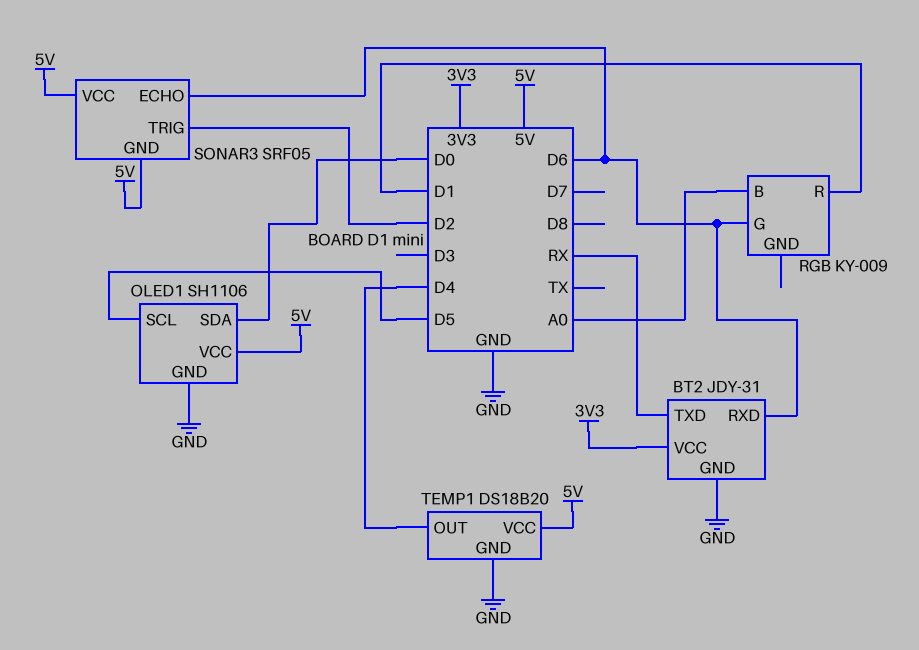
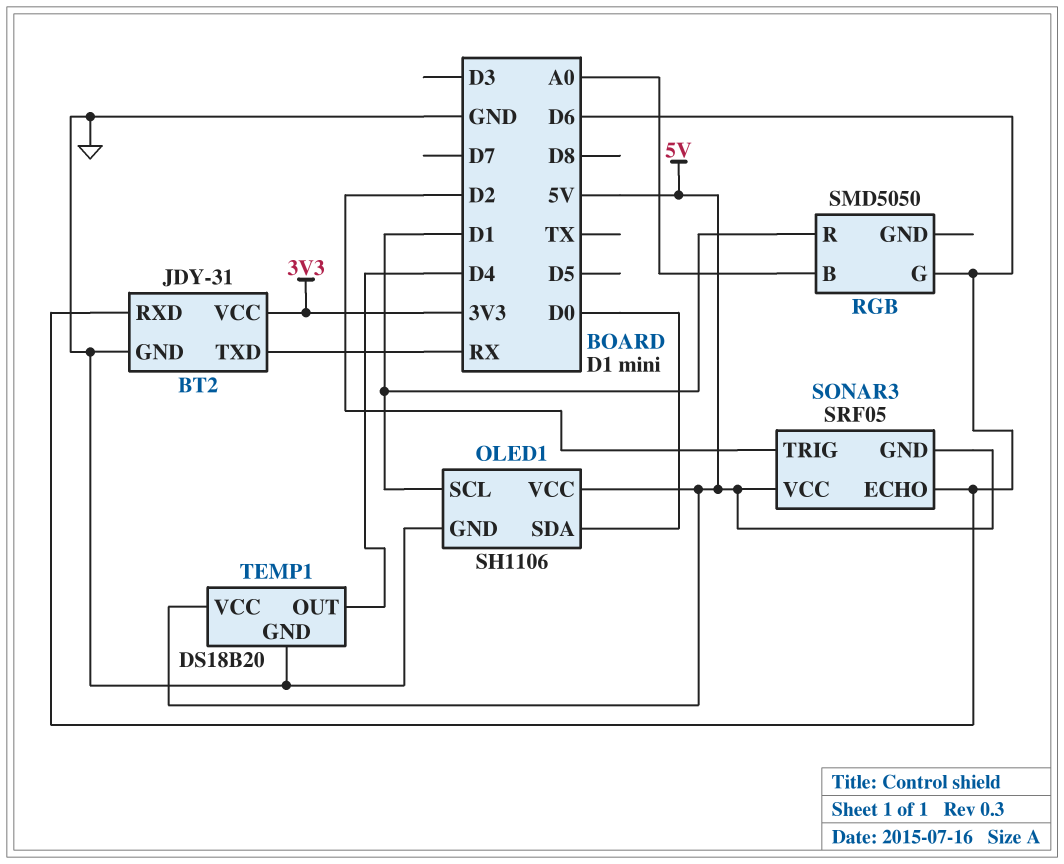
OLED1 pin SCL: D5 -> D1
RGB: KY-009 -> SMD5050

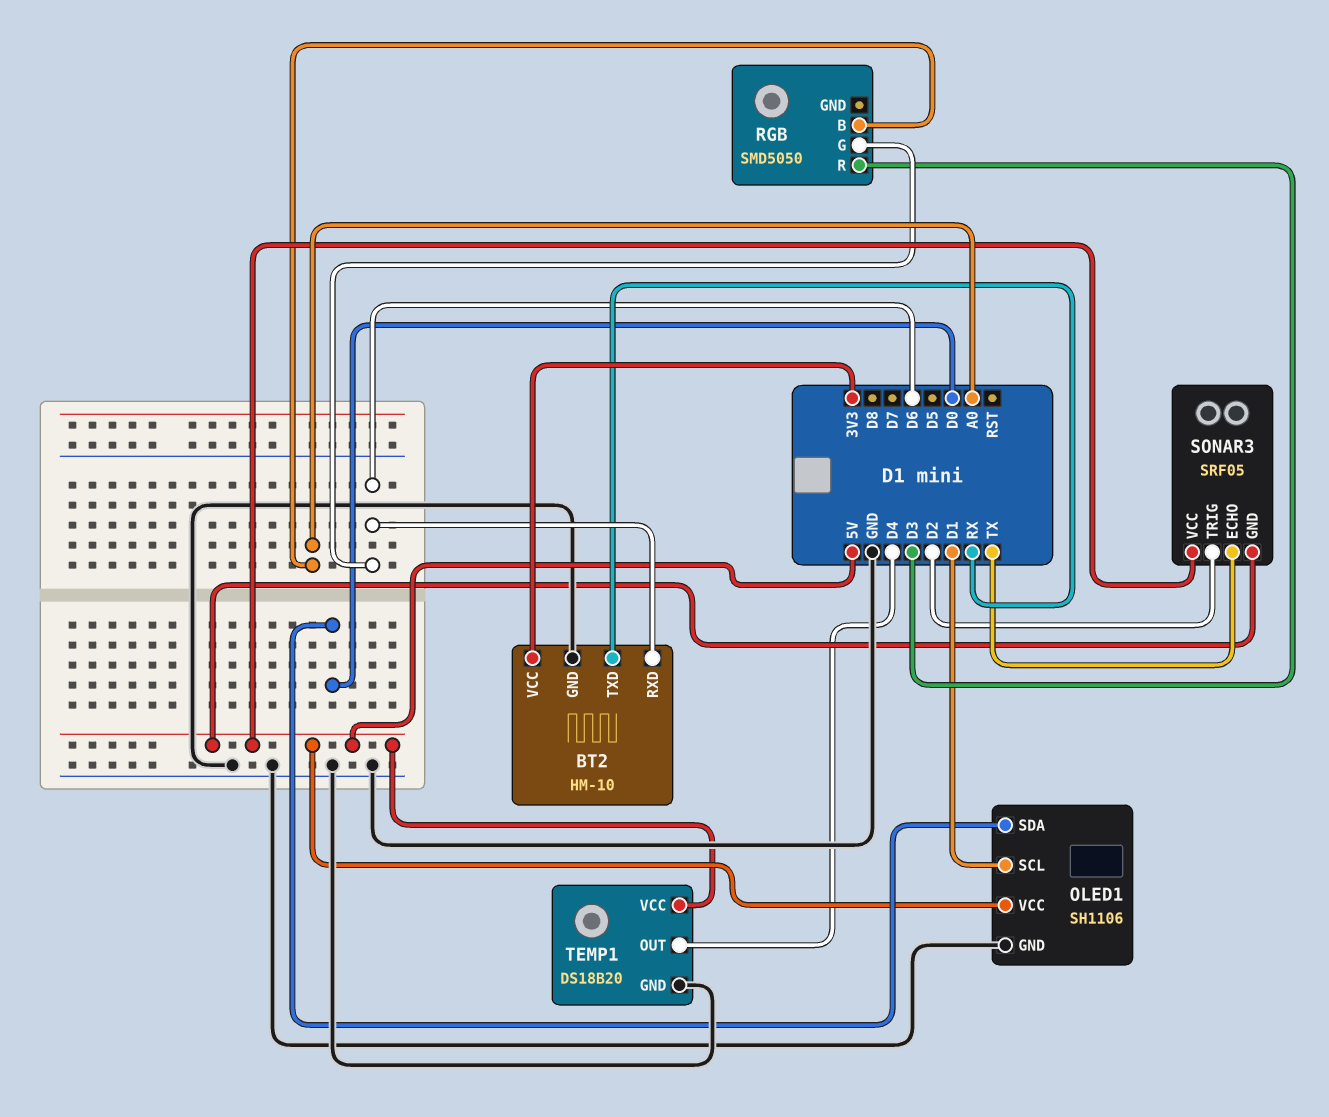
BT2: JDY-31 -> HM-10
RGB pin R: D1 -> D3
SONAR3 pin ECHO: D6 -> TX

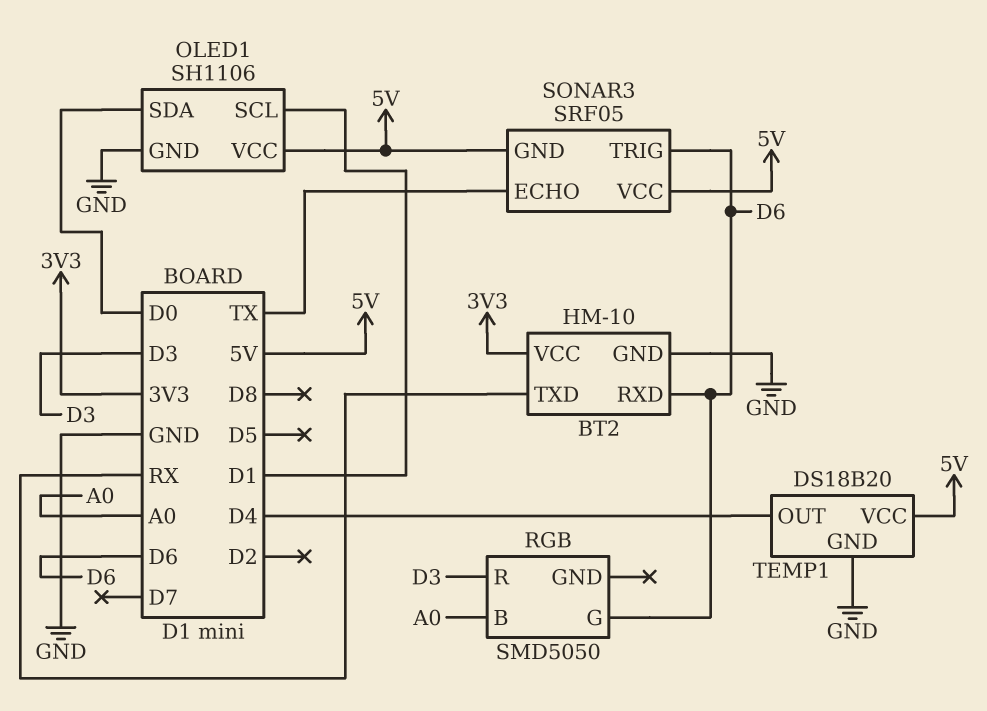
SONAR3 pin TRIG: D2 -> D6

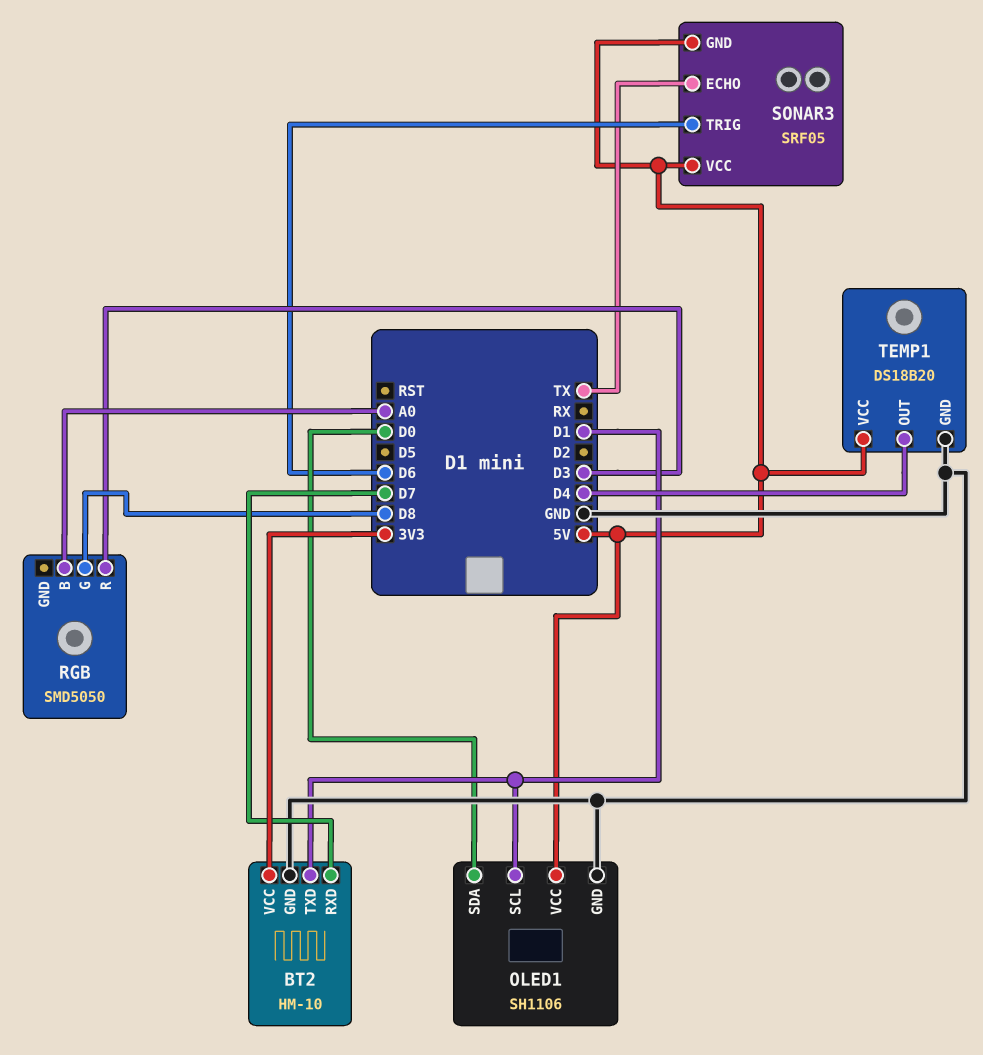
BT2 pin RXD: D6 -> D7
BT2 pin TXD: RX -> D1
RGB pin G: D6 -> D8

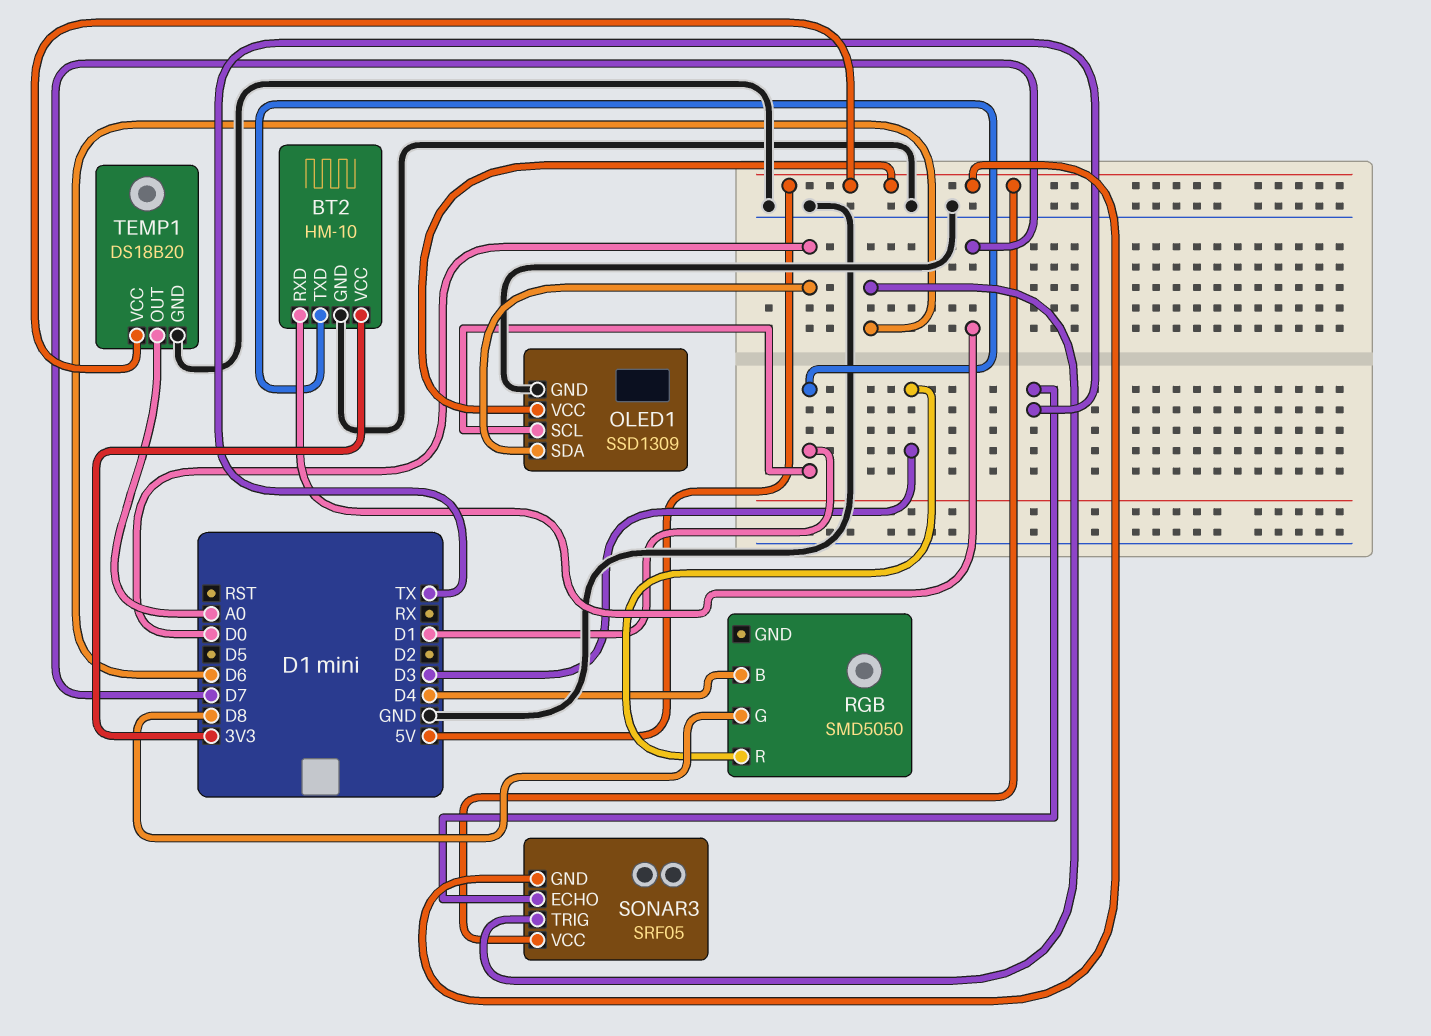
OLED1: SH1106 -> SSD1309
RGB pin B: A0 -> D4
TEMP1 pin OUT: D4 -> A0

